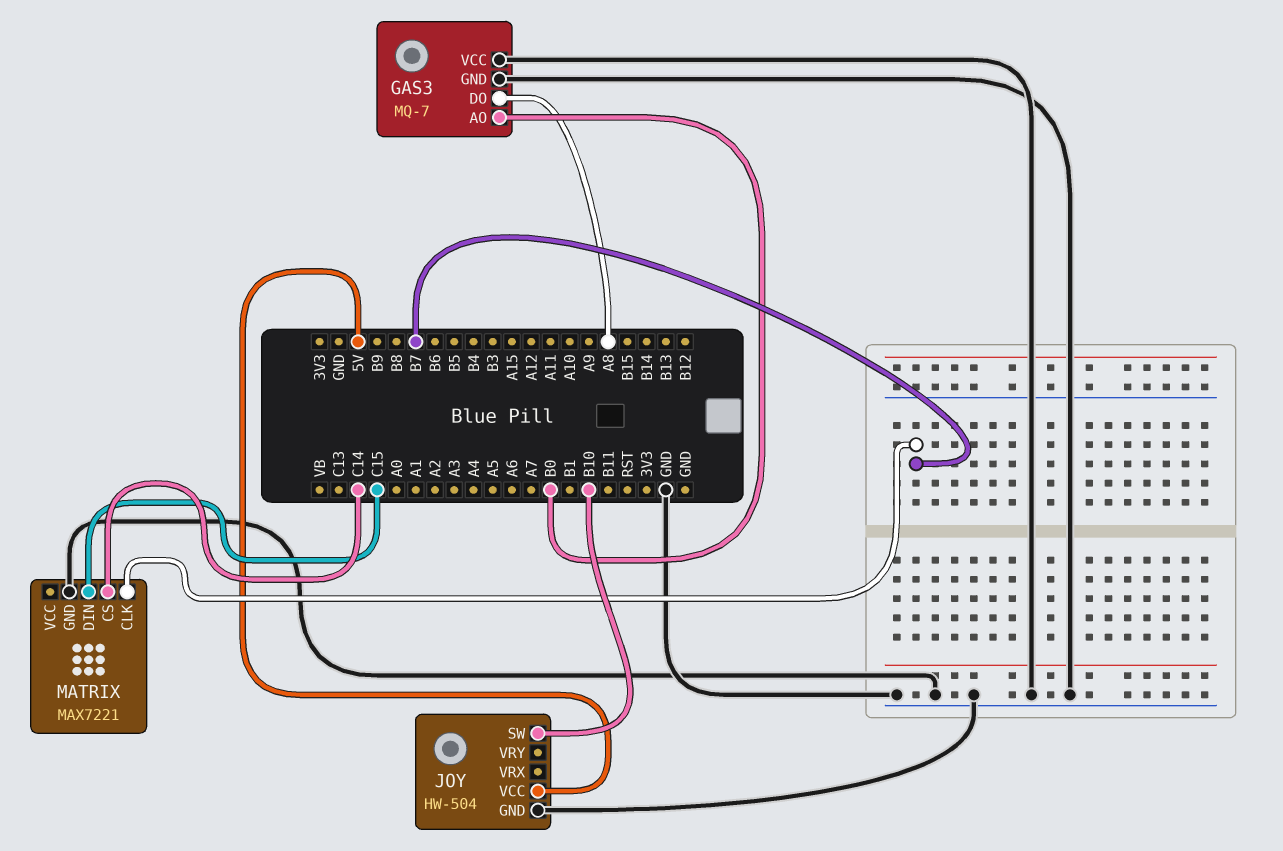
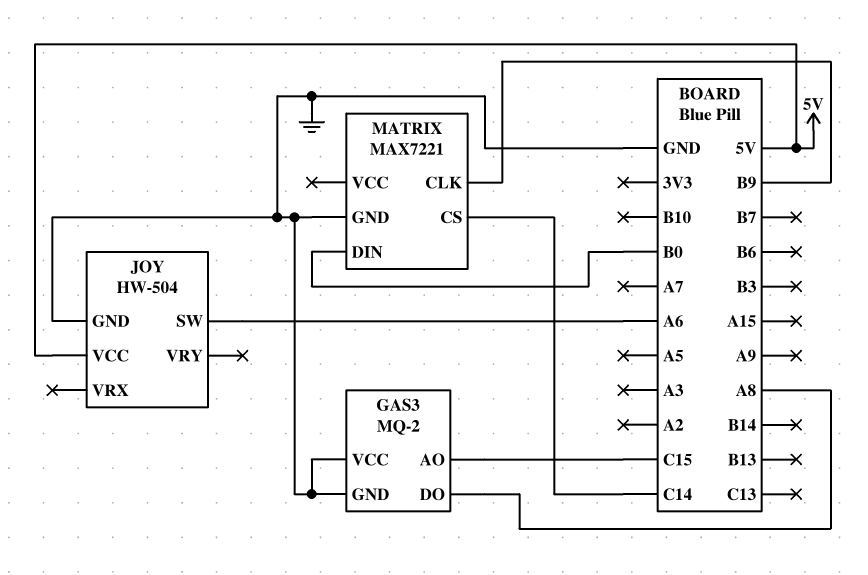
GAS3: MQ-7 -> MQ-2
GAS3 pin AO: B0 -> C15
JOY pin SW: B10 -> A6
MATRIX pin CLK: B7 -> B9
MATRIX pin DIN: C15 -> B0

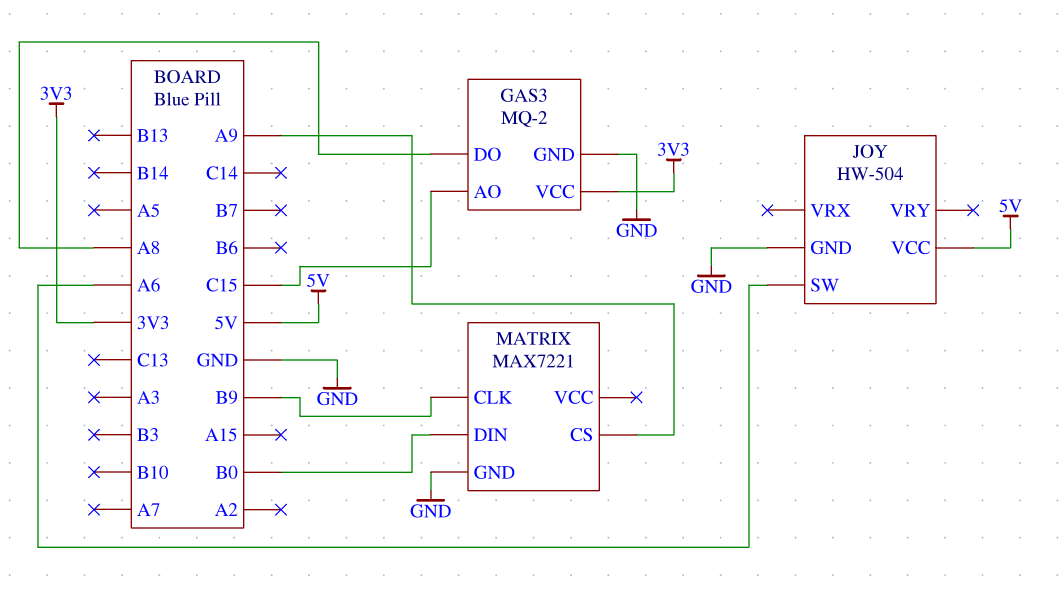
GAS3 pin VCC: GND -> 3V3
MATRIX pin CS: C14 -> A9

